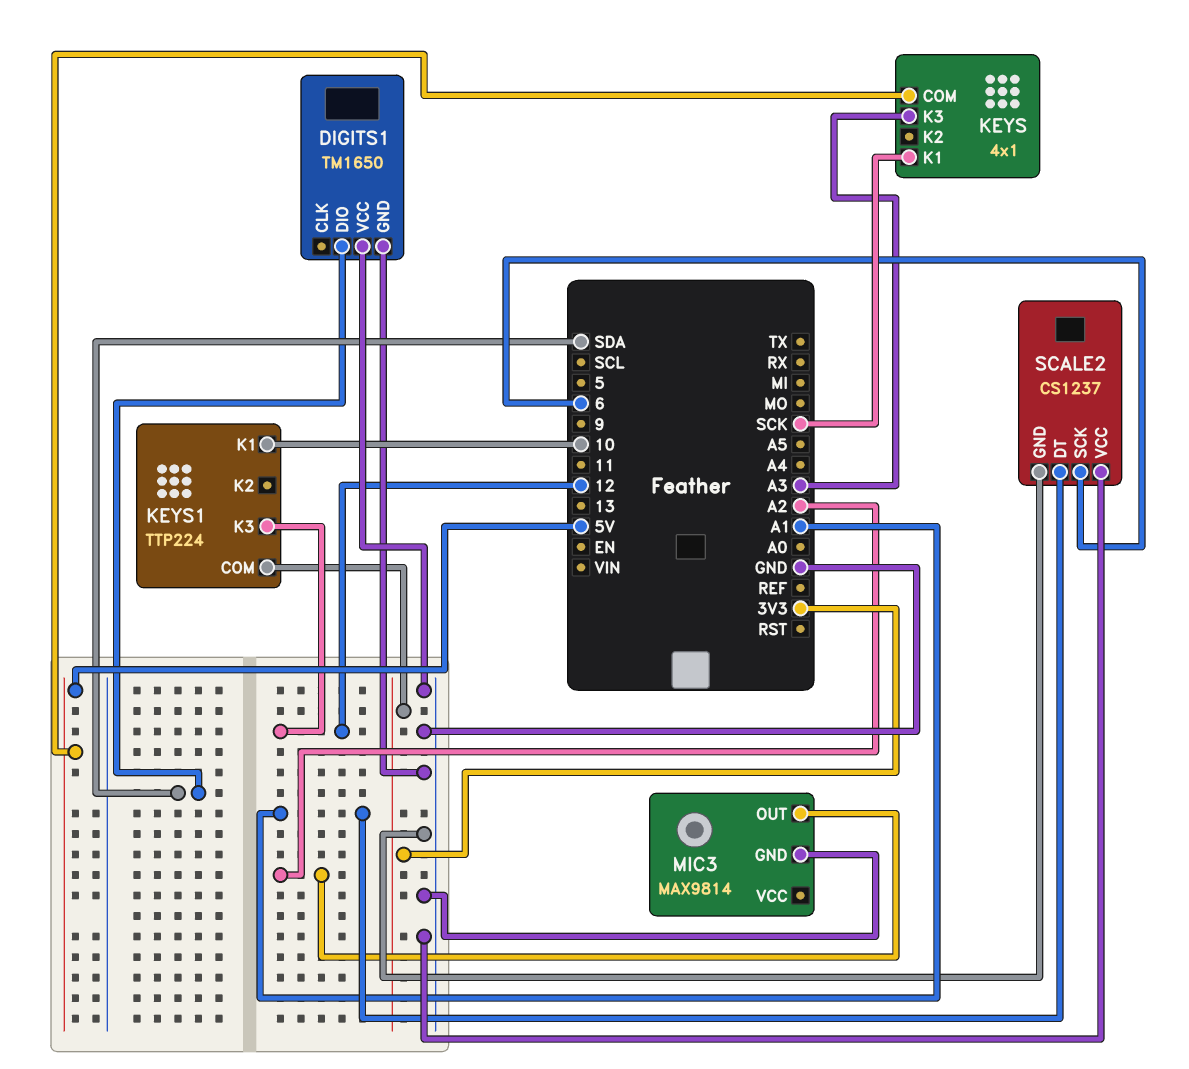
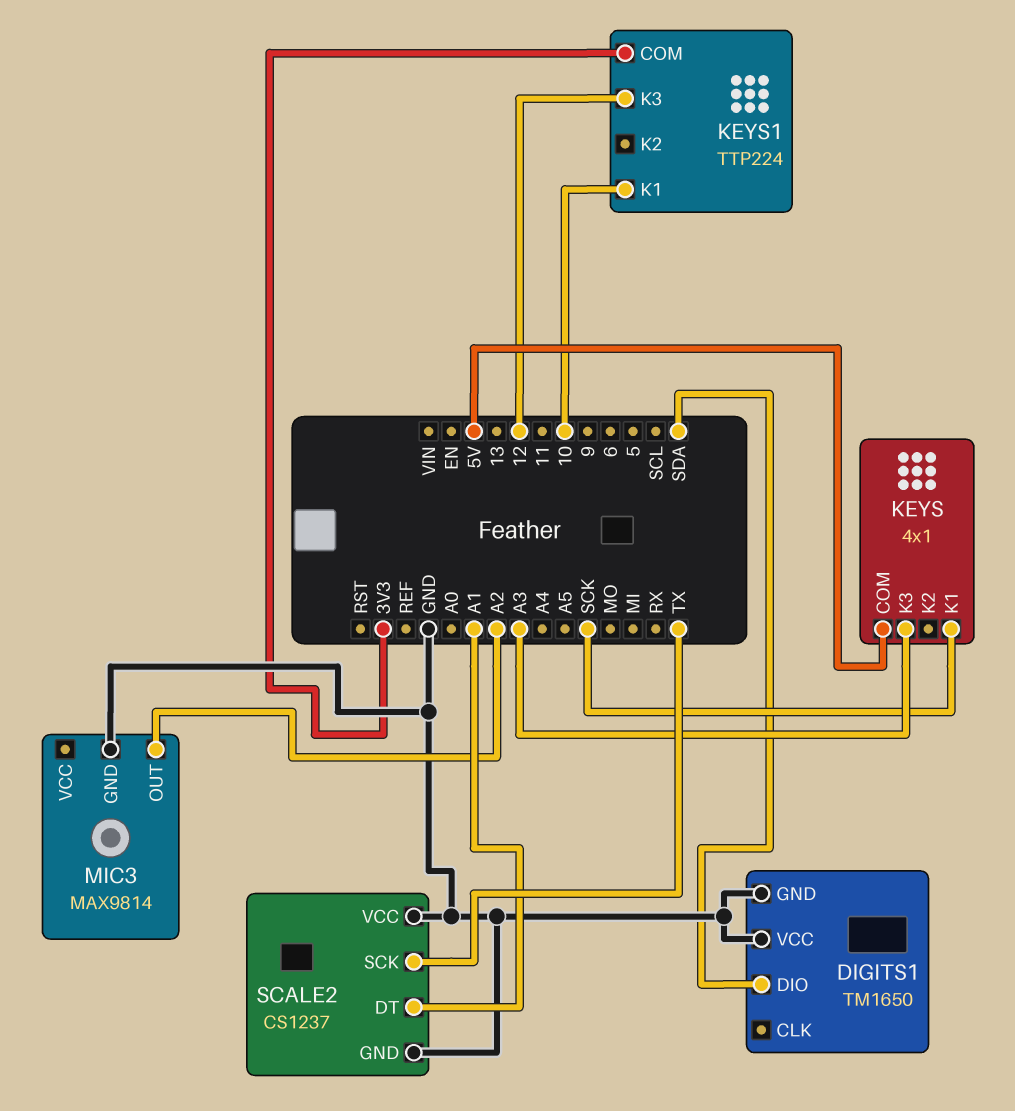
SCALE2 pin SCK: 6 -> TX

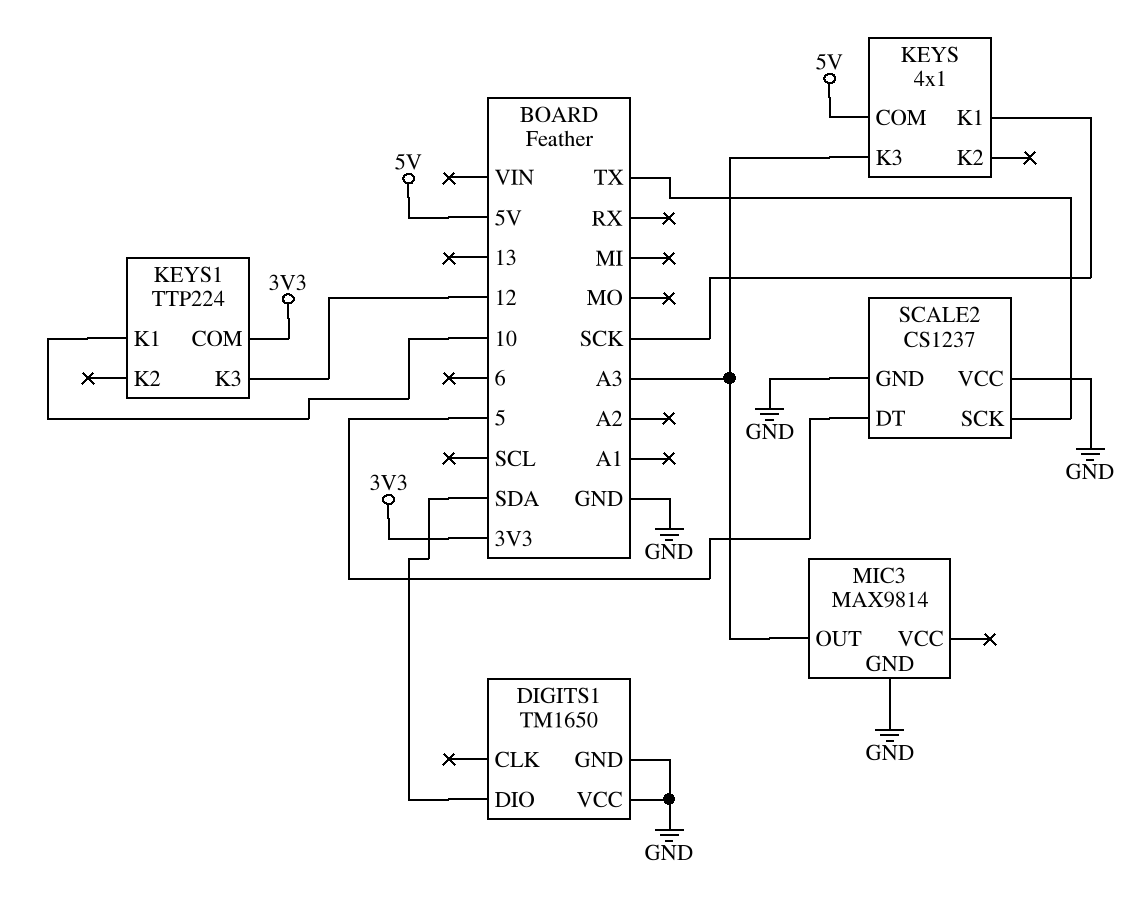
MIC3 pin OUT: A2 -> A3
SCALE2 pin DT: A1 -> 5

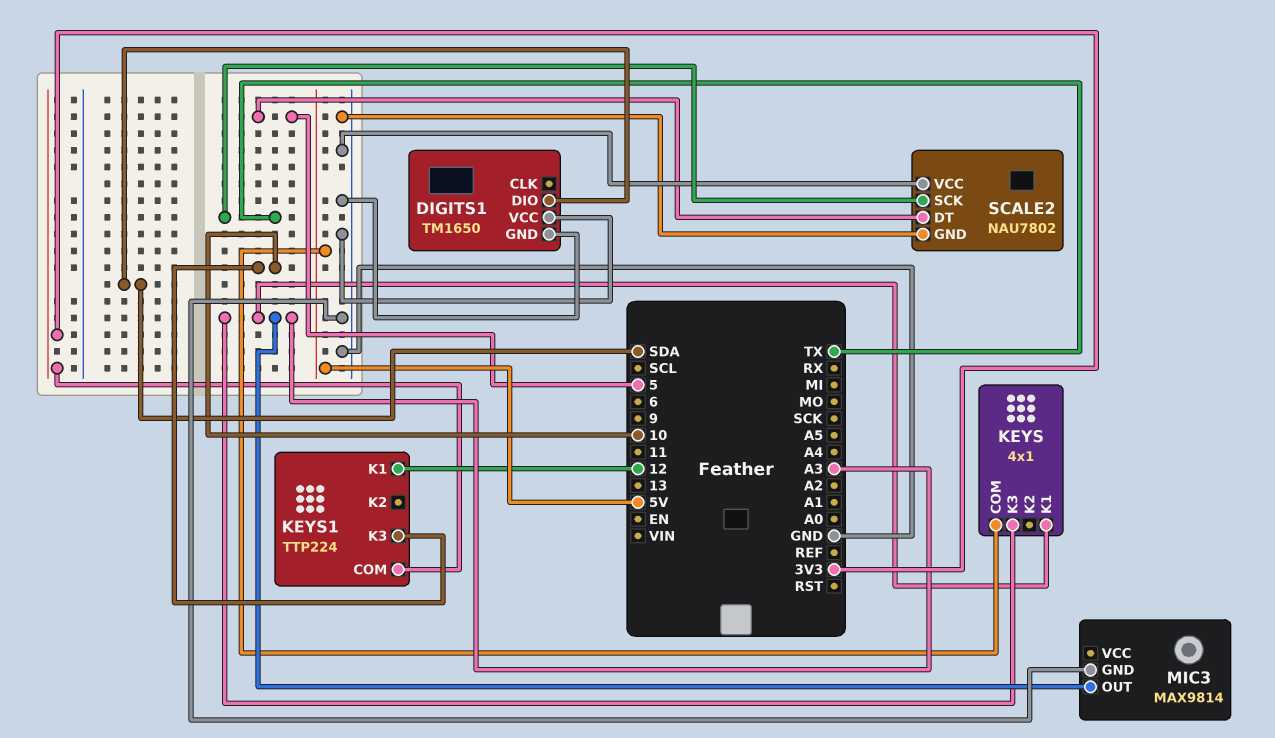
KEYS pin K1: SCK -> A3
KEYS1 pin K1: 10 -> 12
KEYS1 pin K3: 12 -> 10
SCALE2: CS1237 -> NAU7802

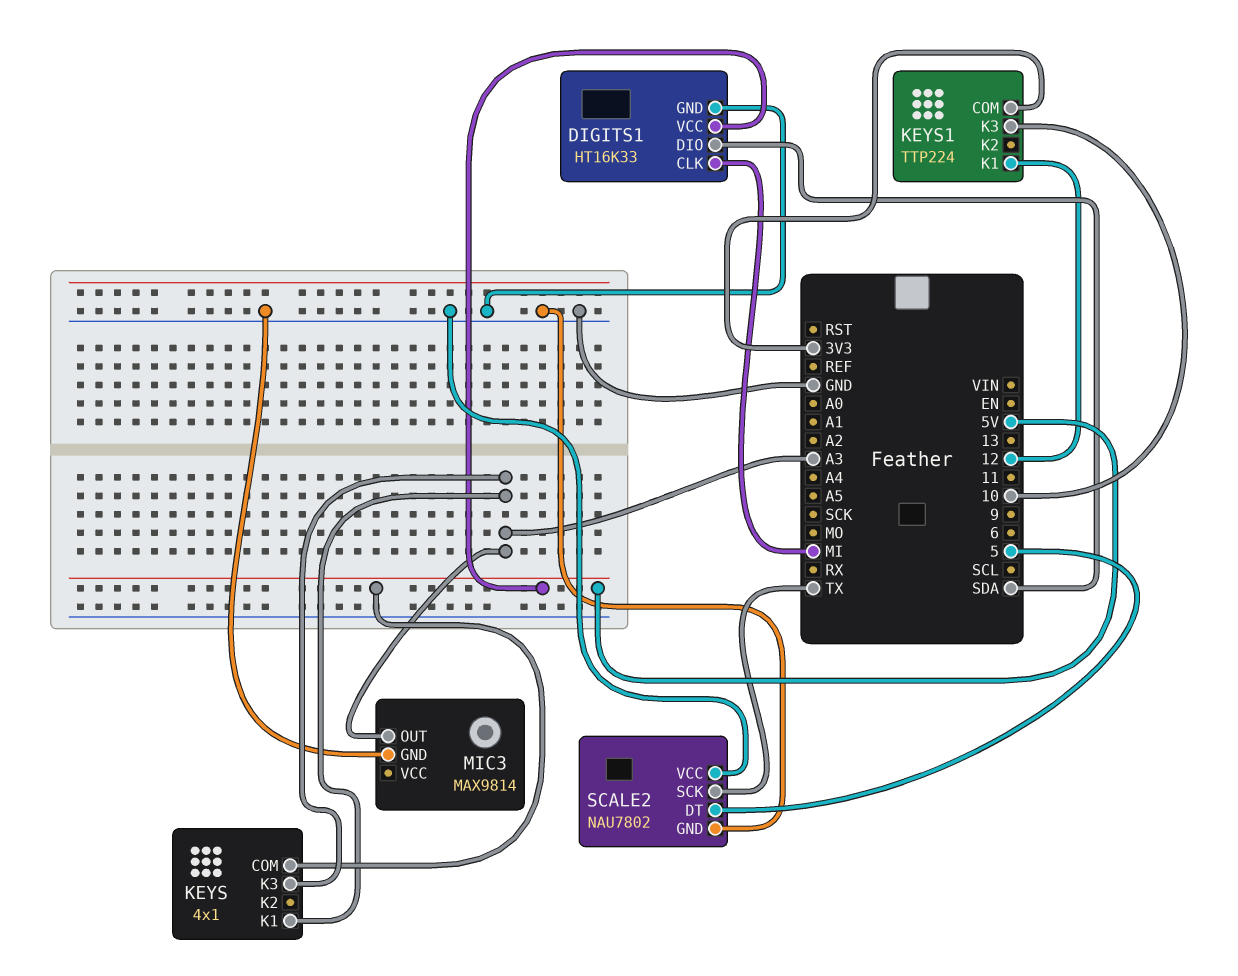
DIGITS1: TM1650 -> HT16K33
DIGITS1 pin CLK: none -> MI
DIGITS1 pin VCC: GND -> 5V

